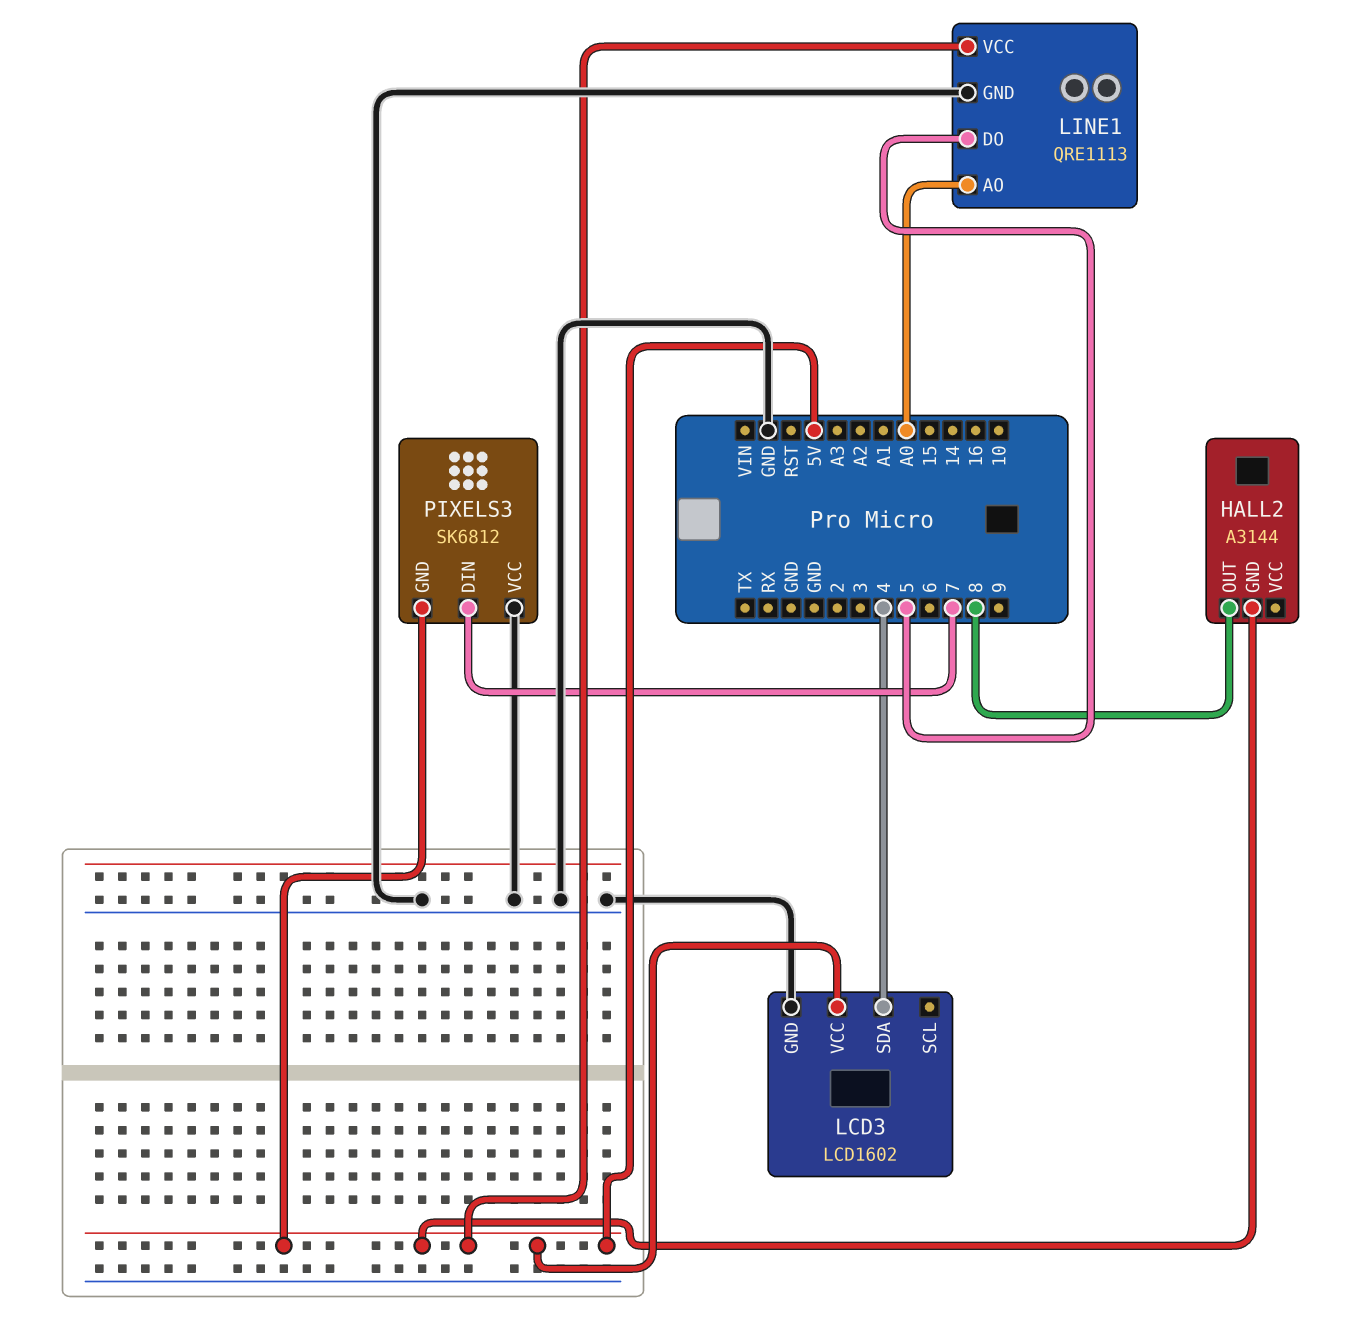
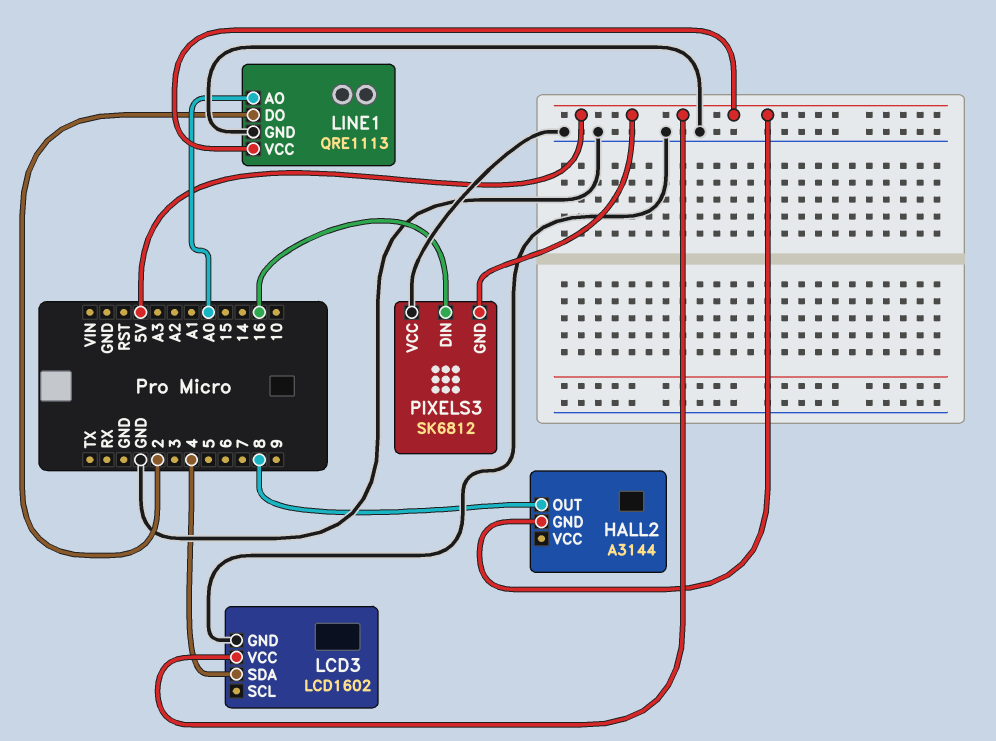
LINE1 pin DO: 5 -> 2
PIXELS3 pin DIN: 7 -> 16

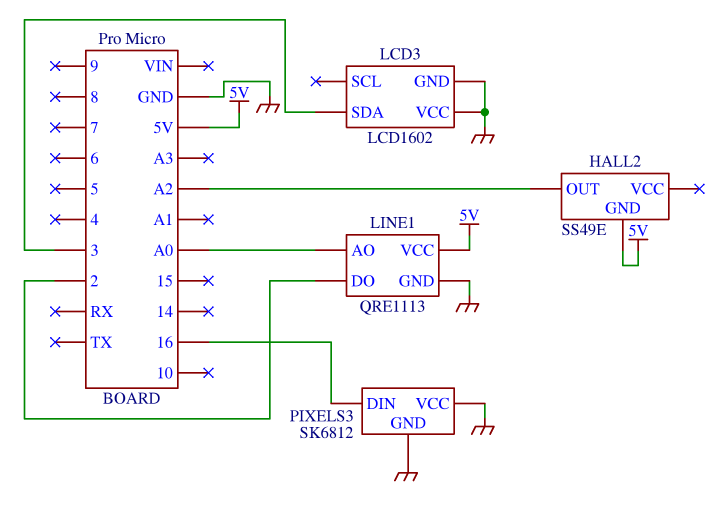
HALL2: A3144 -> SS49E
HALL2 pin OUT: 8 -> A2
LCD3 pin SDA: 4 -> 3
LCD3 pin VCC: 5V -> GND
PIXELS3 pin GND: 5V -> GND

